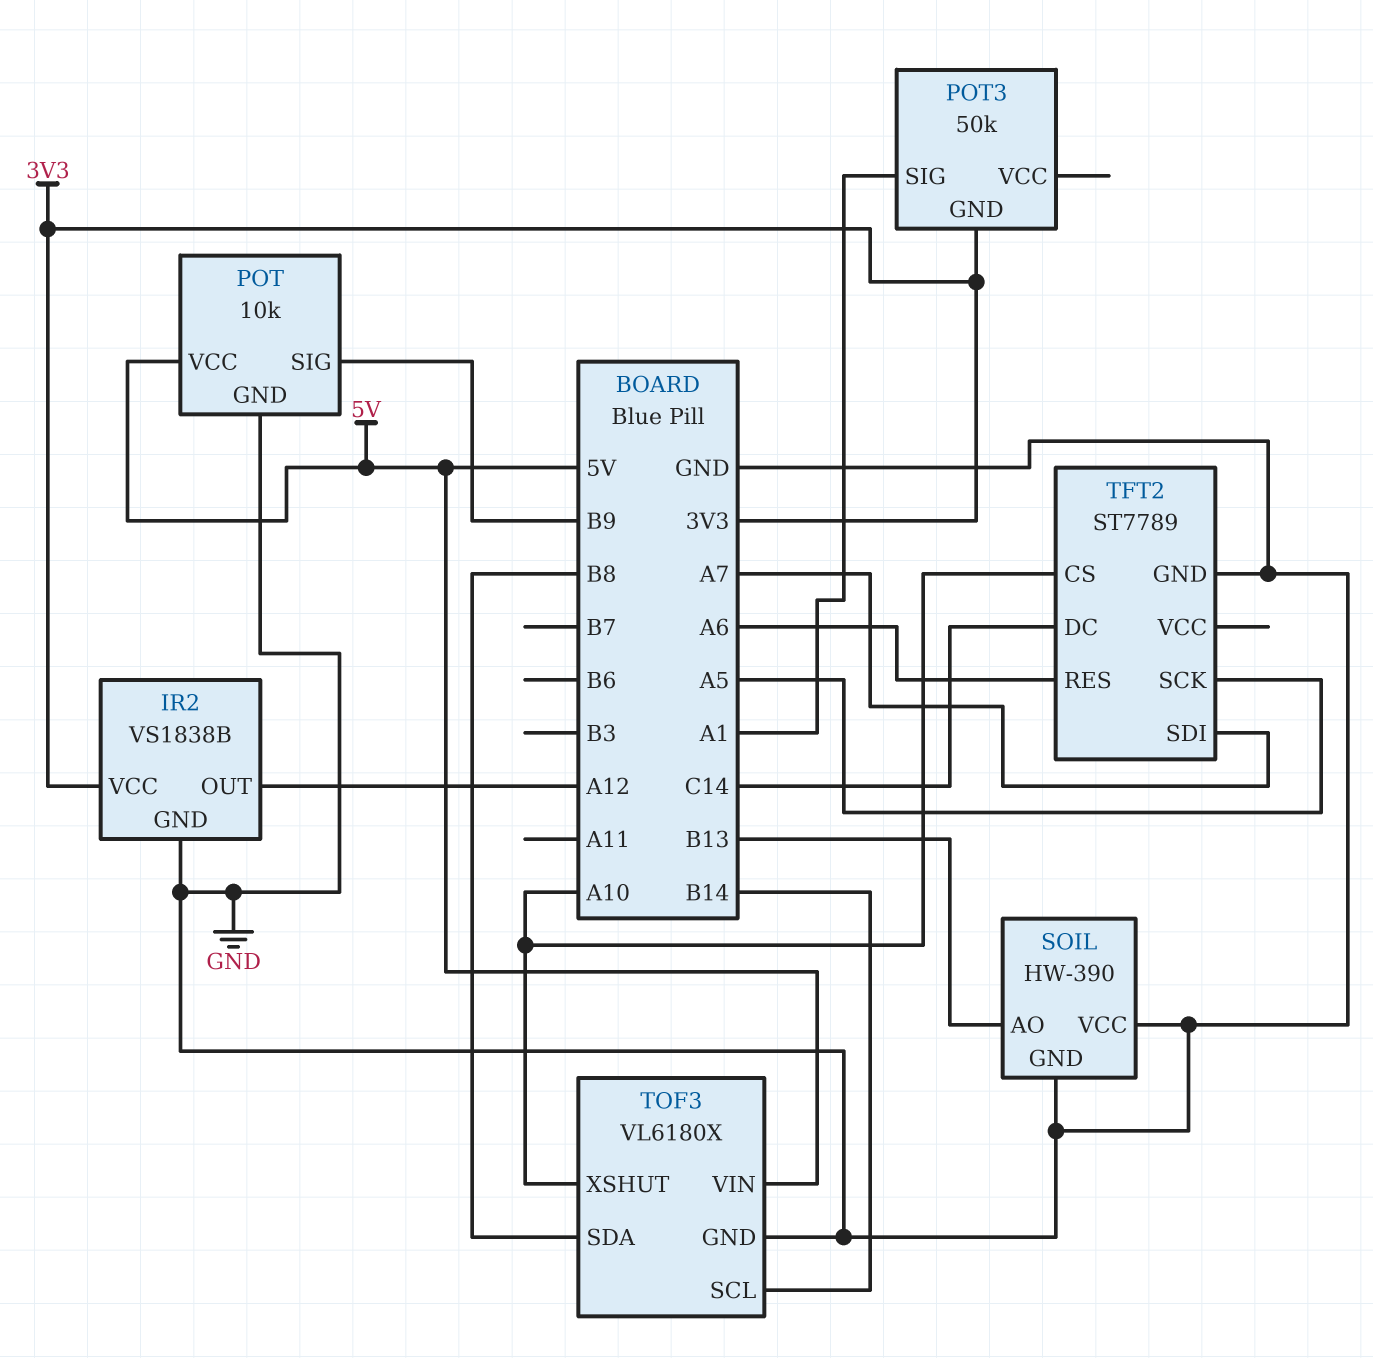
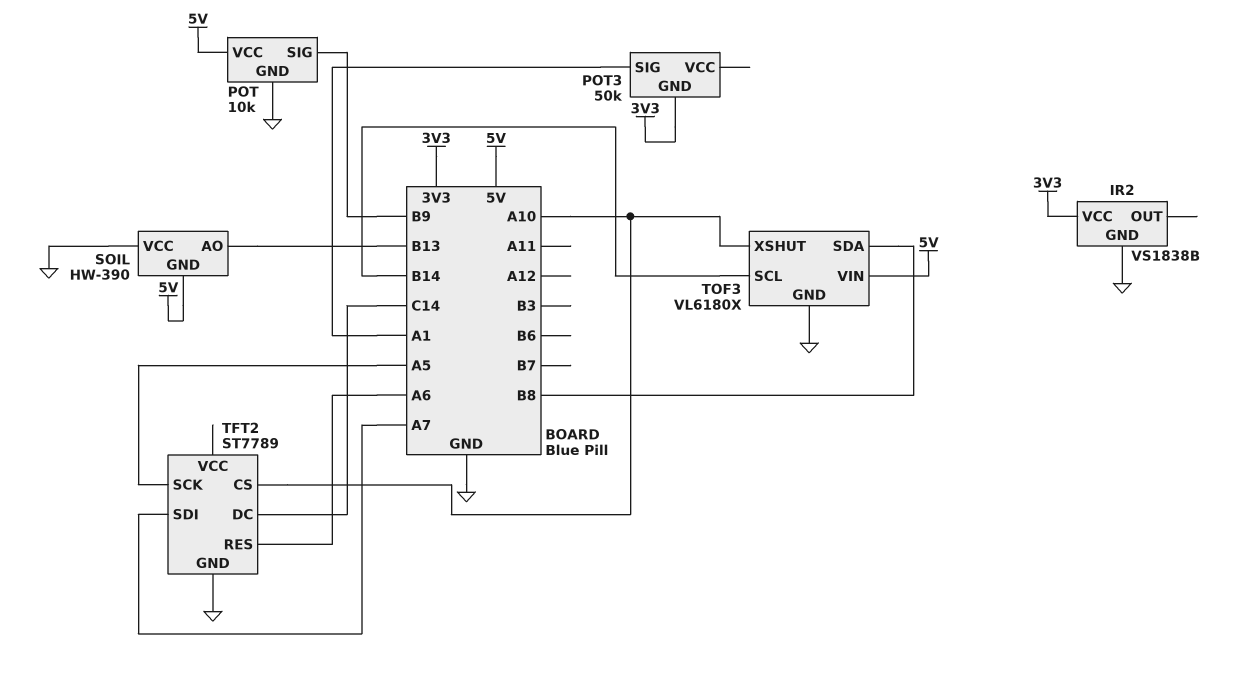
IR2 pin OUT: A12 -> none
SOIL pin GND: GND -> 5V

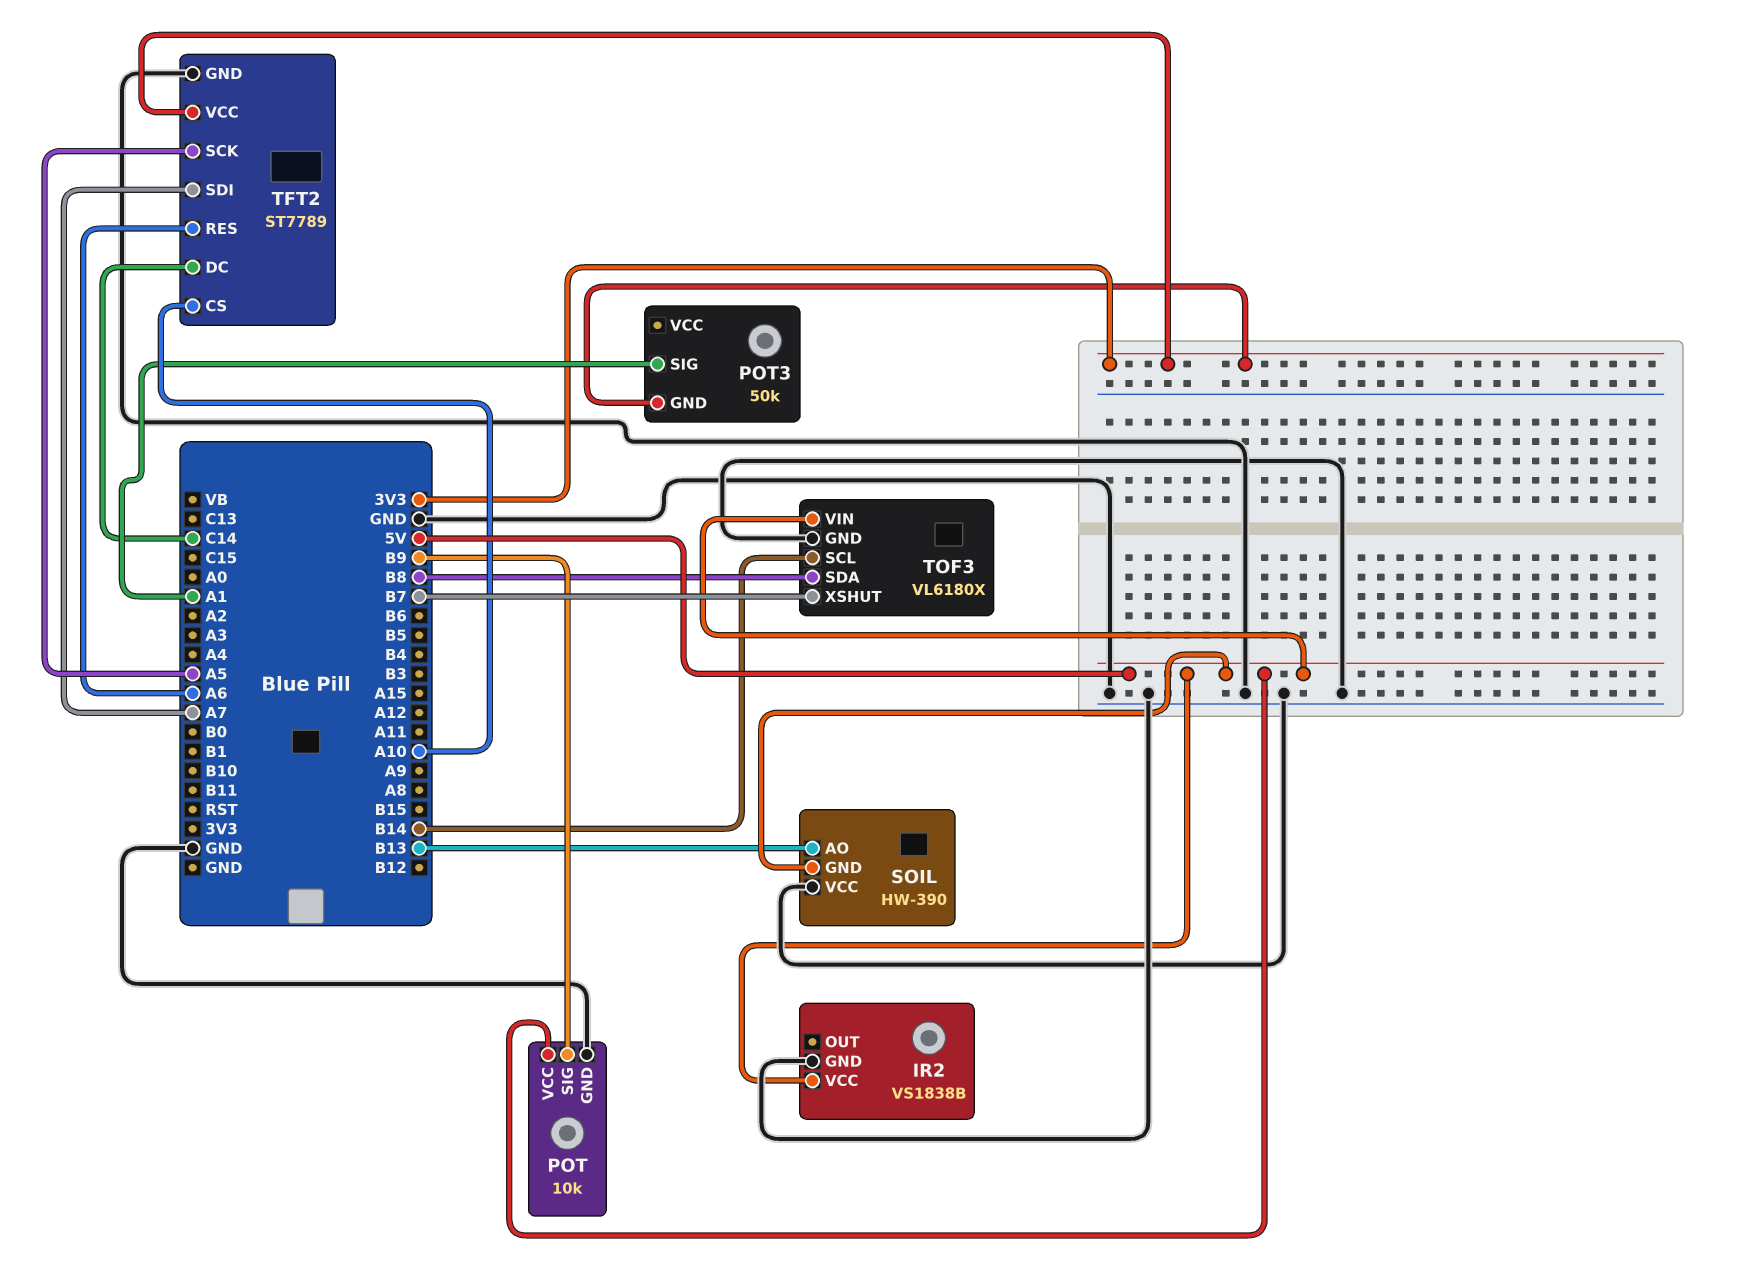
IR2 pin VCC: 3V3 -> 5V
TFT2 pin VCC: none -> 3V3
TOF3 pin XSHUT: A10 -> B7

